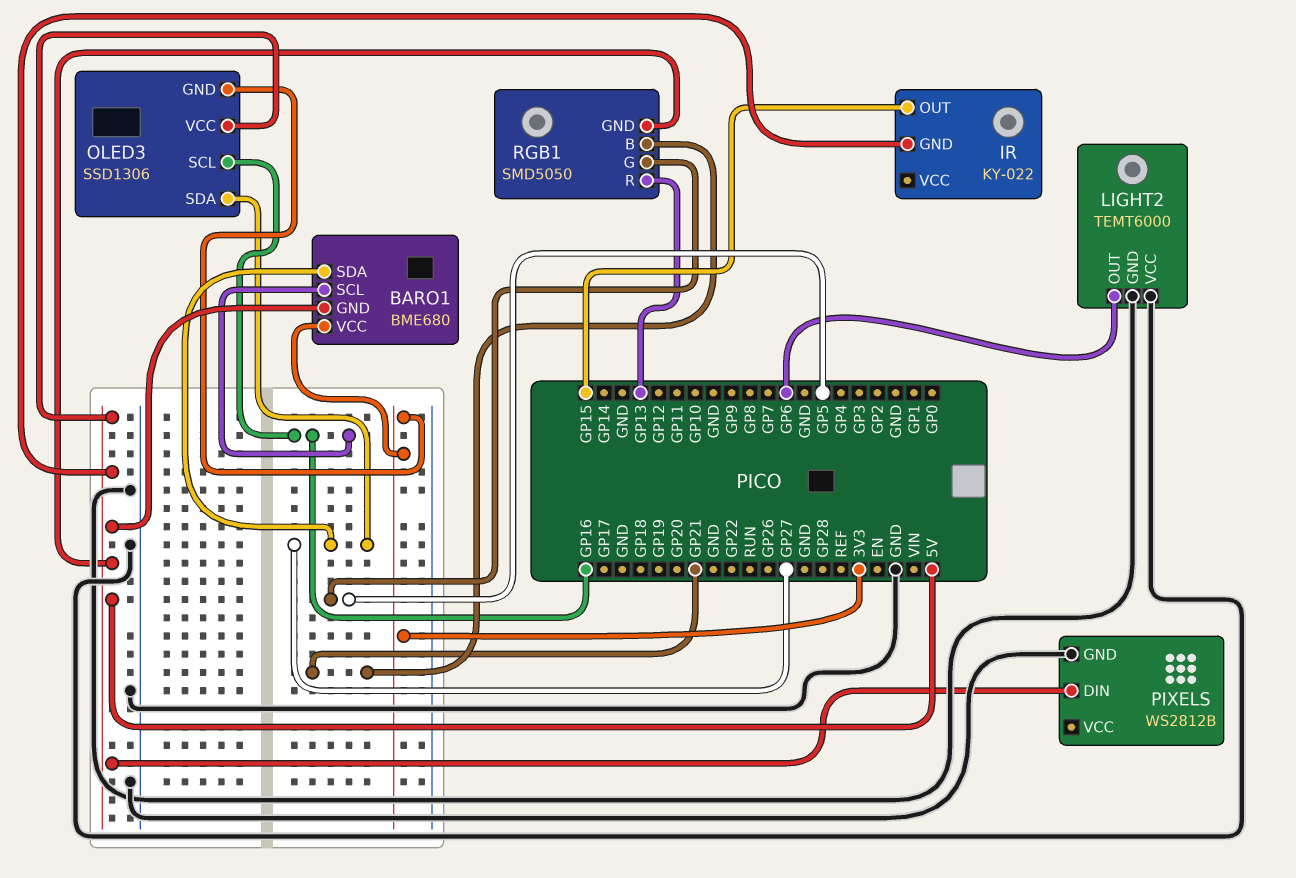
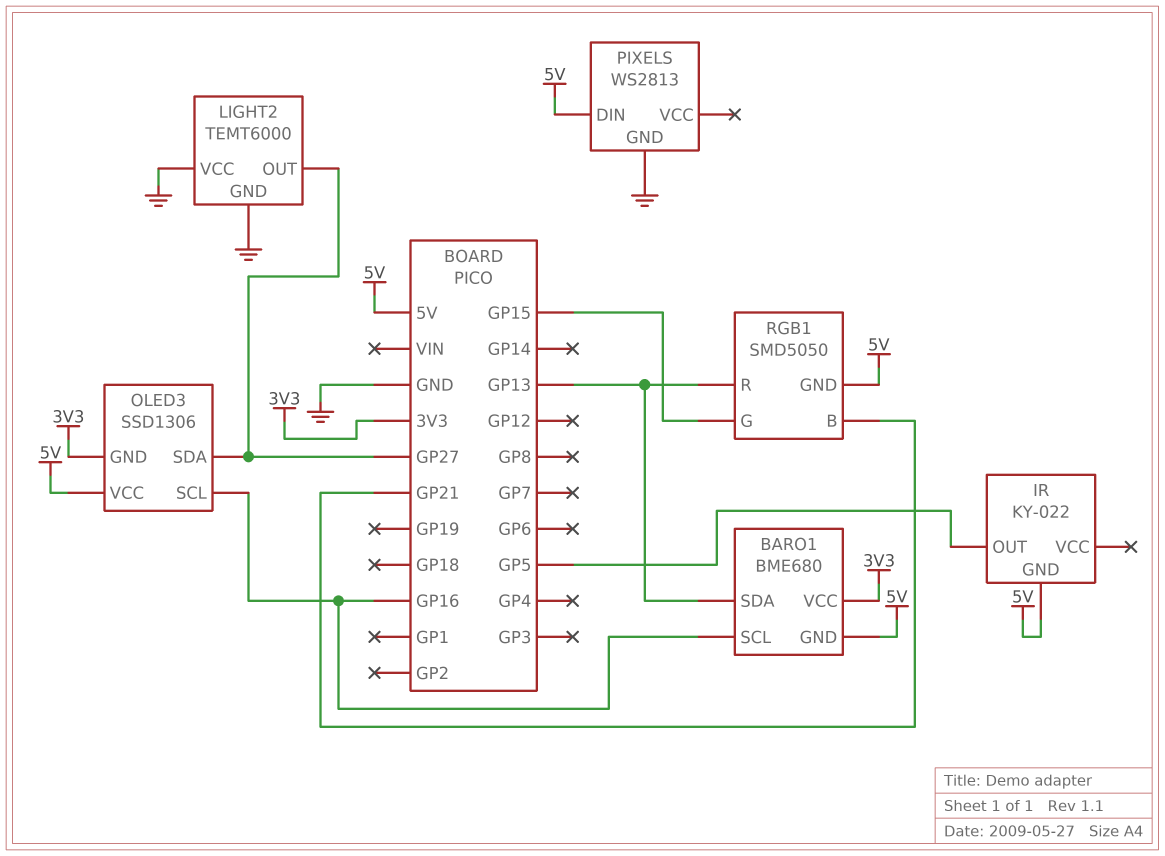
BARO1 pin SDA: GP27 -> GP13
IR pin OUT: GP15 -> GP5
LIGHT2 pin OUT: GP6 -> GP27
PIXELS: WS2812B -> WS2813
RGB1 pin G: GP5 -> GP15

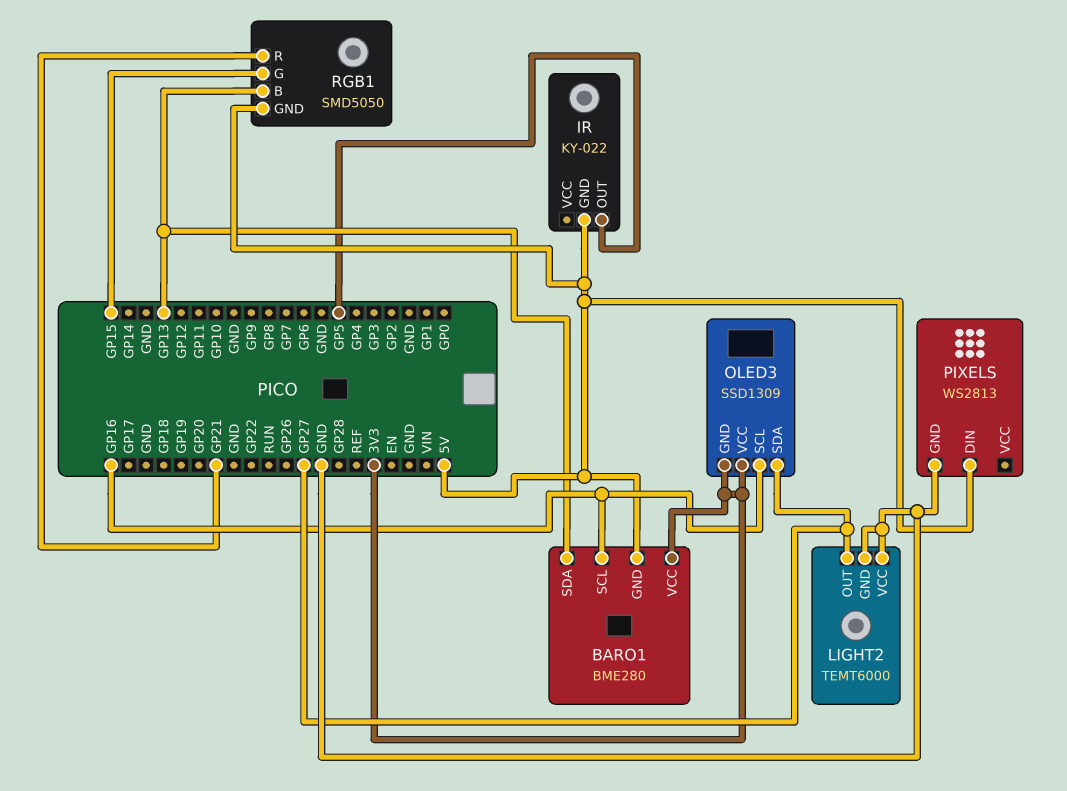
BARO1: BME680 -> BME280
OLED3: SSD1306 -> SSD1309
OLED3 pin VCC: 5V -> 3V3
RGB1 pin B: GP21 -> GP13
RGB1 pin R: GP13 -> GP21

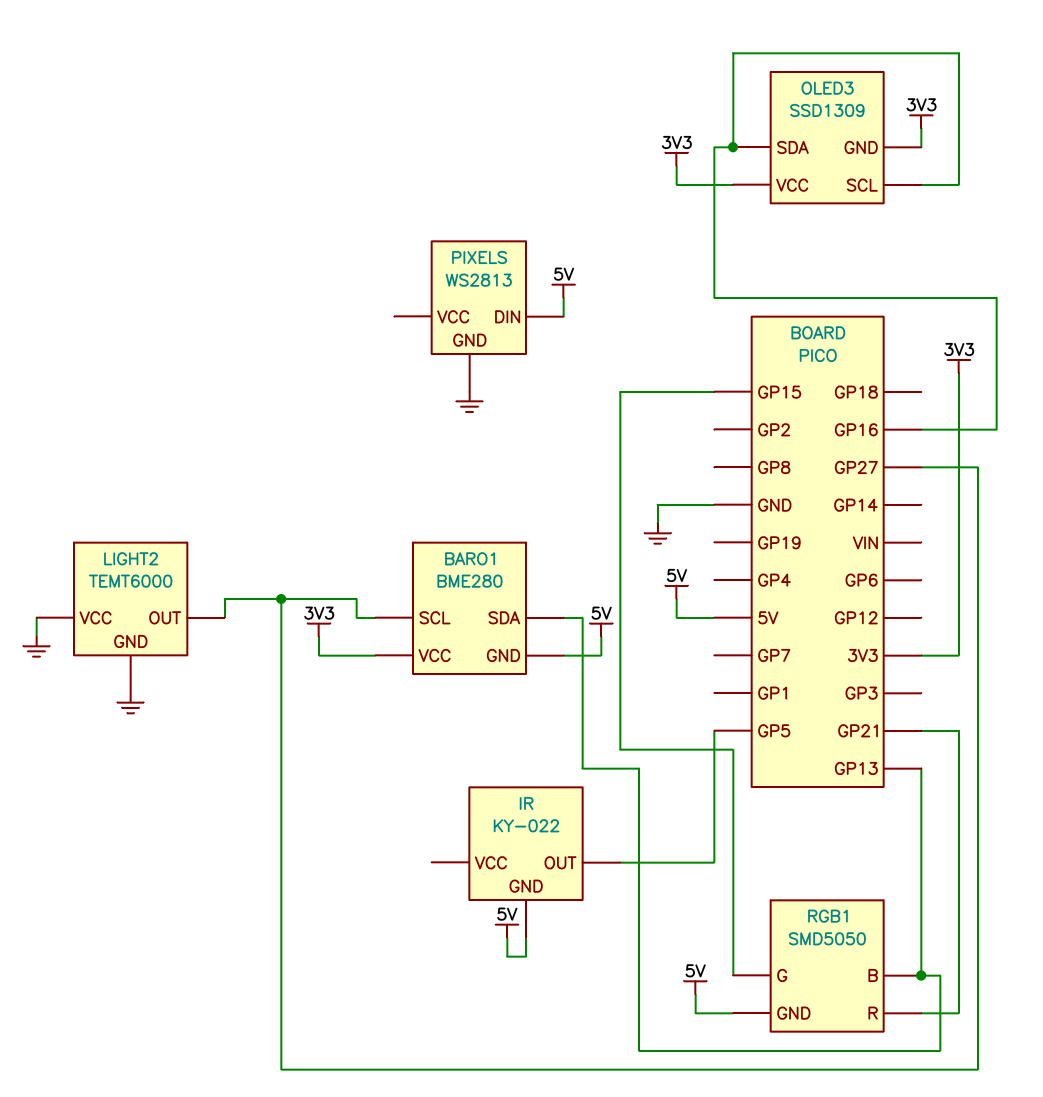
BARO1 pin SCL: GP16 -> GP27
OLED3 pin SDA: GP27 -> GP16

